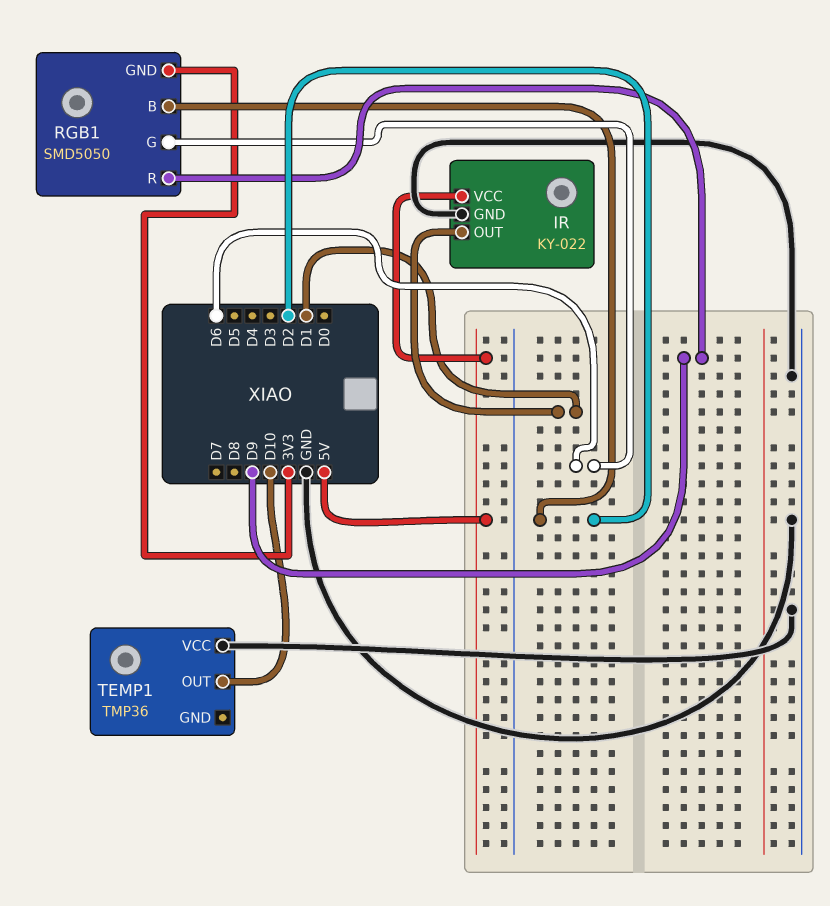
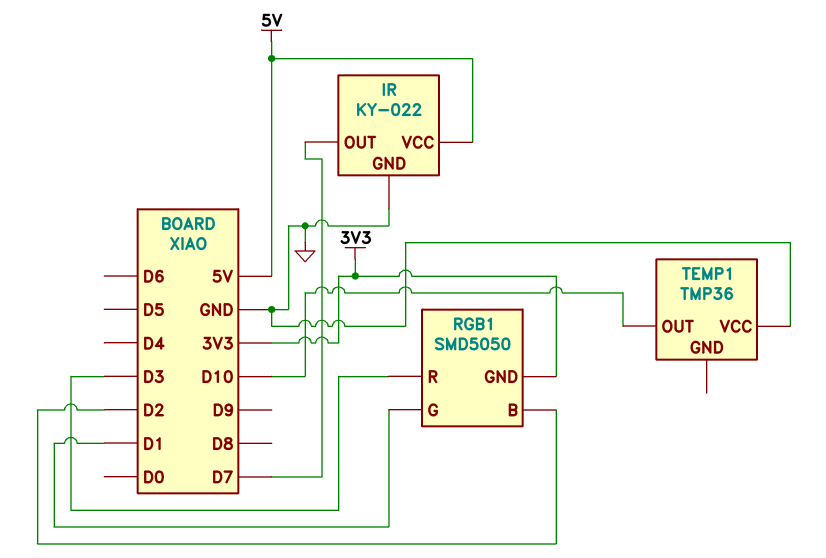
IR pin OUT: D1 -> D7
RGB1 pin G: D6 -> D1
RGB1 pin R: D9 -> D3

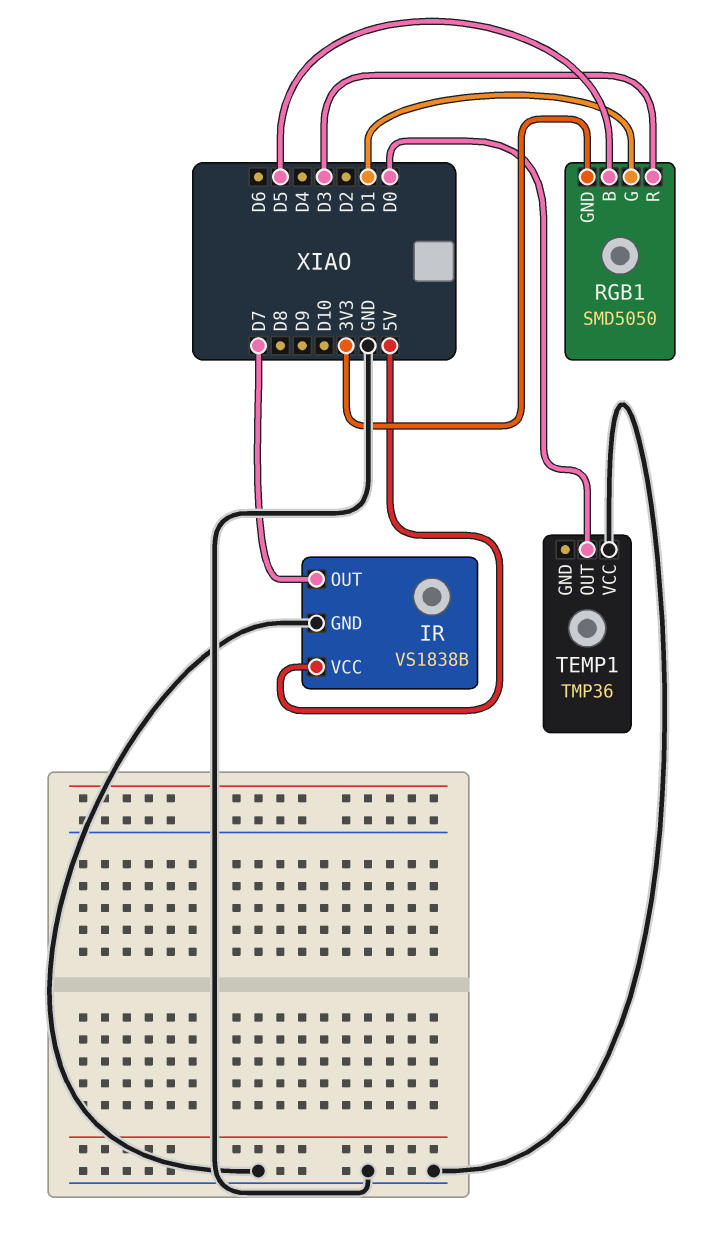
IR: KY-022 -> VS1838B
RGB1 pin B: D2 -> D5
TEMP1 pin OUT: D10 -> D0

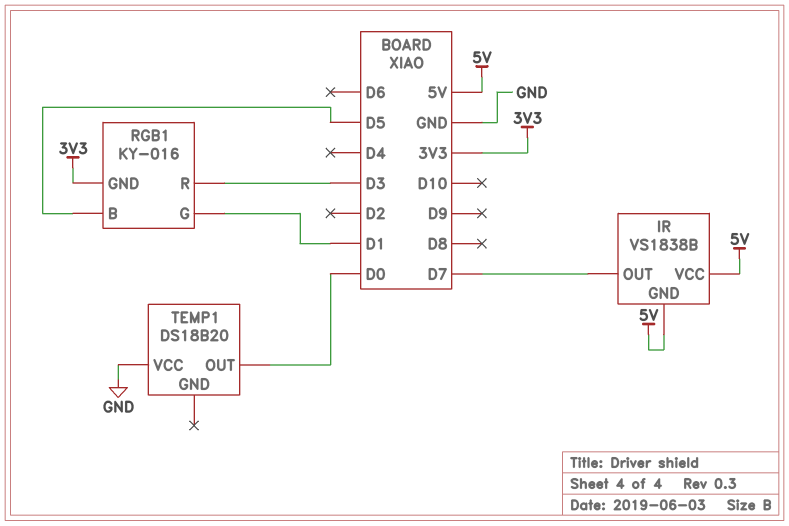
IR pin GND: GND -> 5V
RGB1: SMD5050 -> KY-016
TEMP1: TMP36 -> DS18B20

